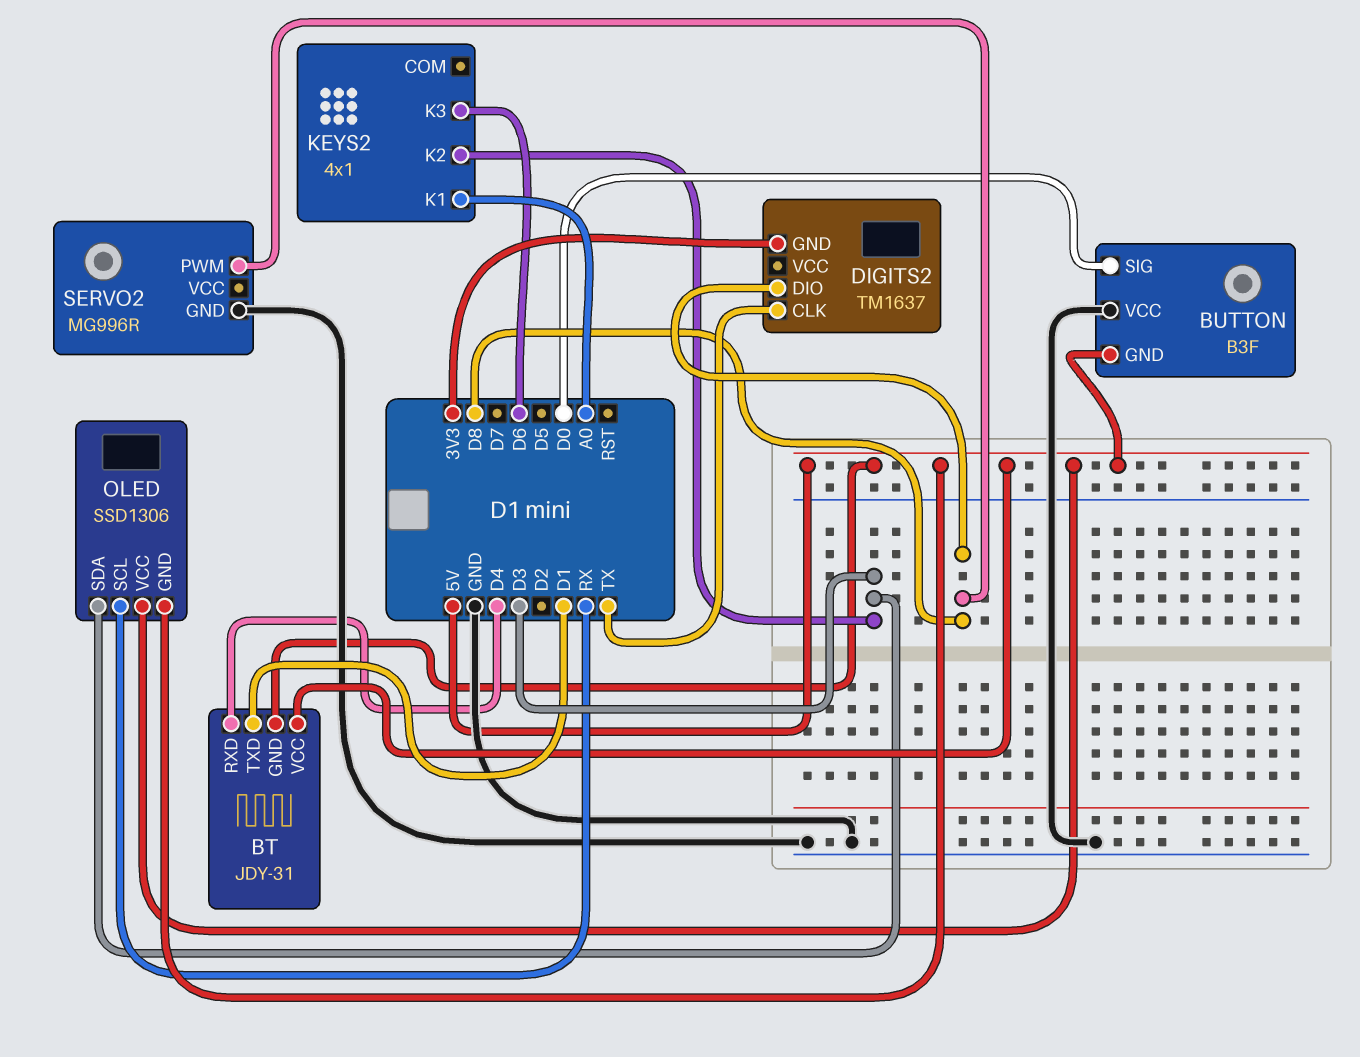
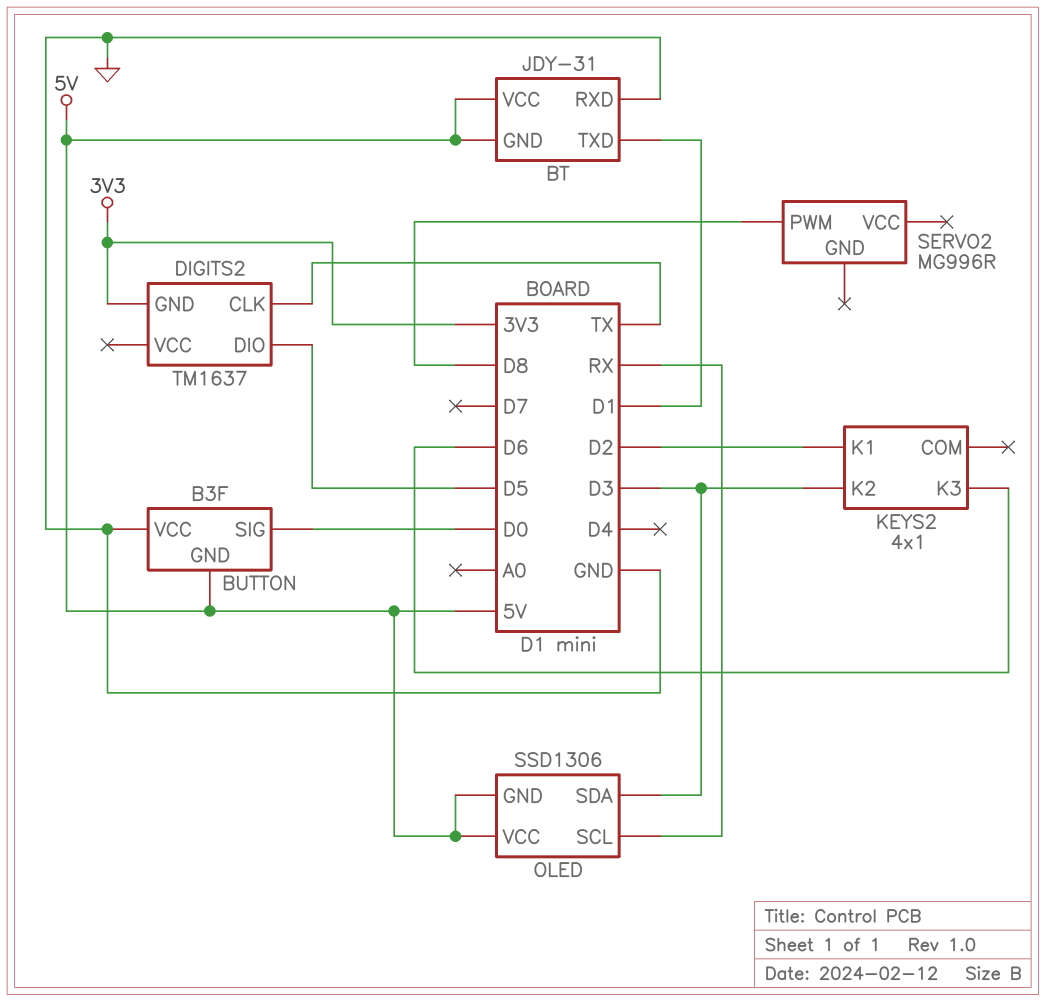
BT pin RXD: D4 -> GND
DIGITS2 pin DIO: D8 -> D5
KEYS2 pin K1: A0 -> D2
SERVO2 pin GND: GND -> none

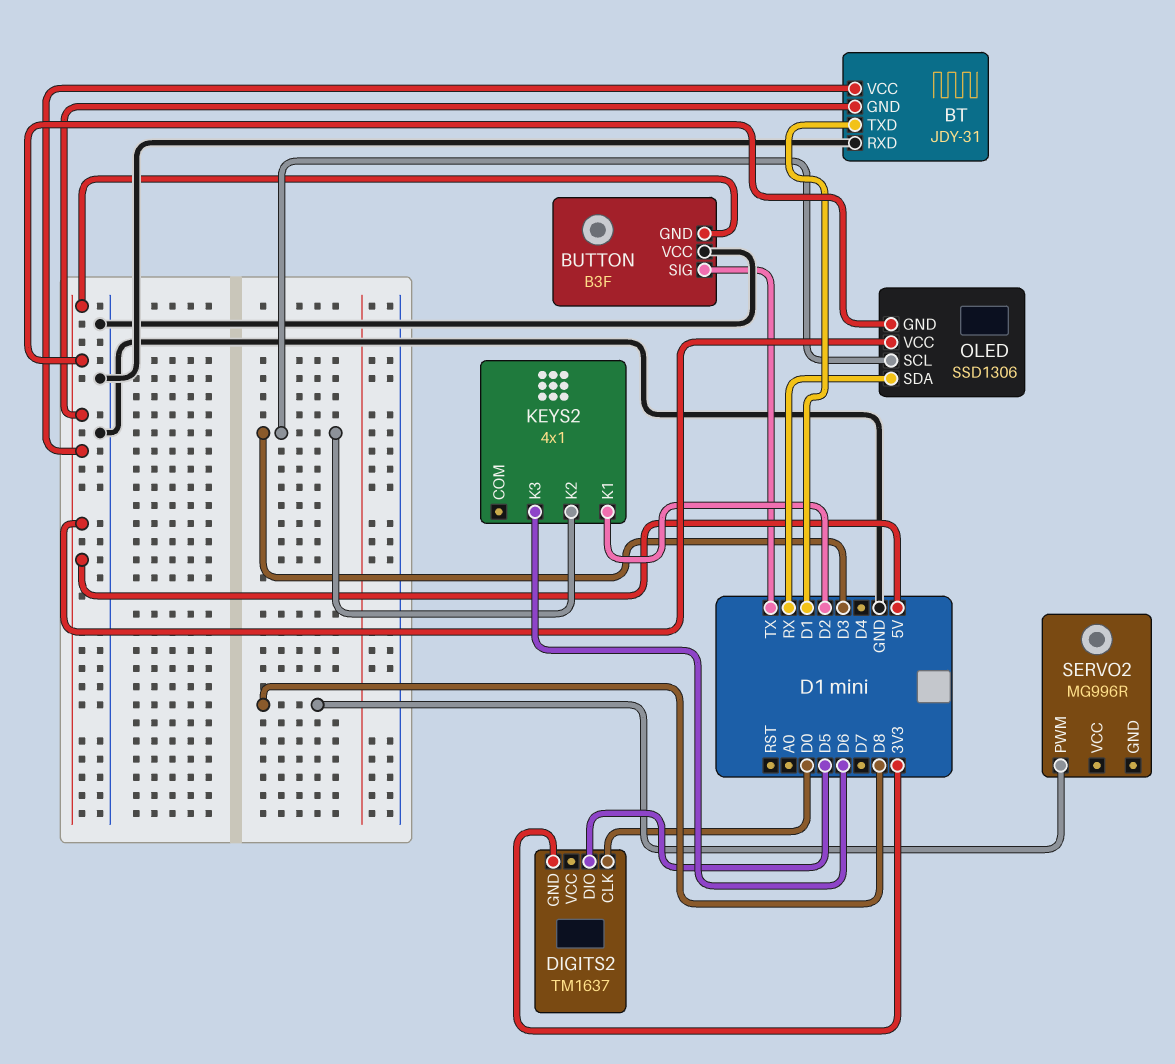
BUTTON pin SIG: D0 -> TX
DIGITS2 pin CLK: TX -> D0
OLED pin SCL: RX -> D3
OLED pin SDA: D3 -> RX

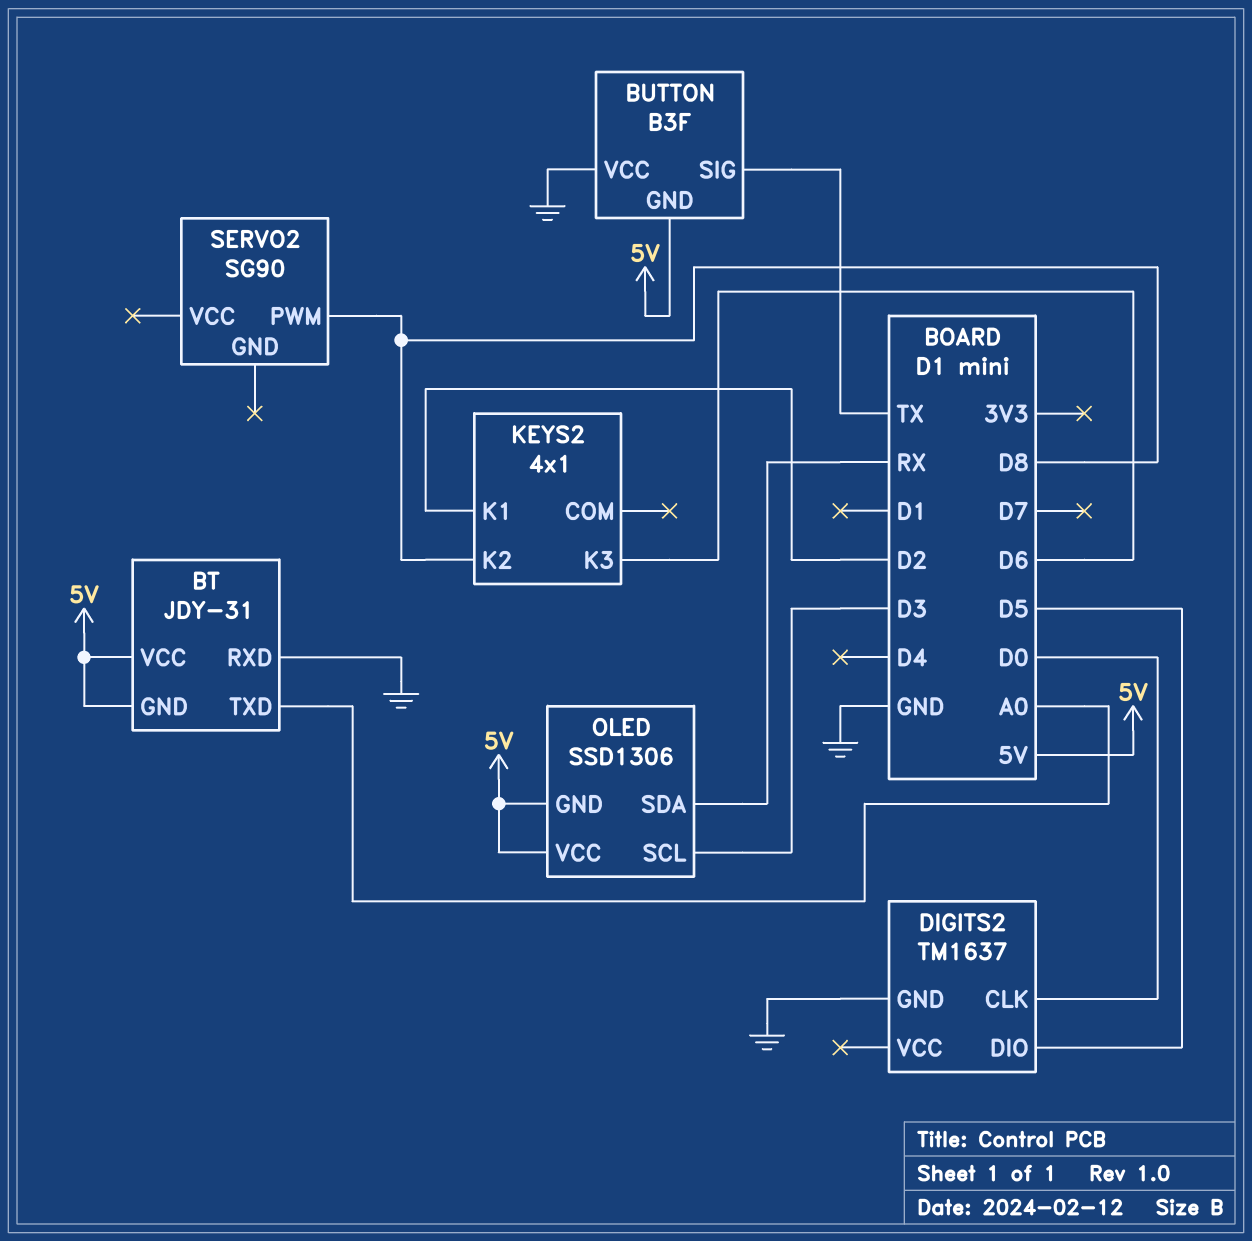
BT pin TXD: D1 -> A0
DIGITS2 pin GND: 3V3 -> GND
KEYS2 pin K2: D3 -> D8
SERVO2: MG996R -> SG90

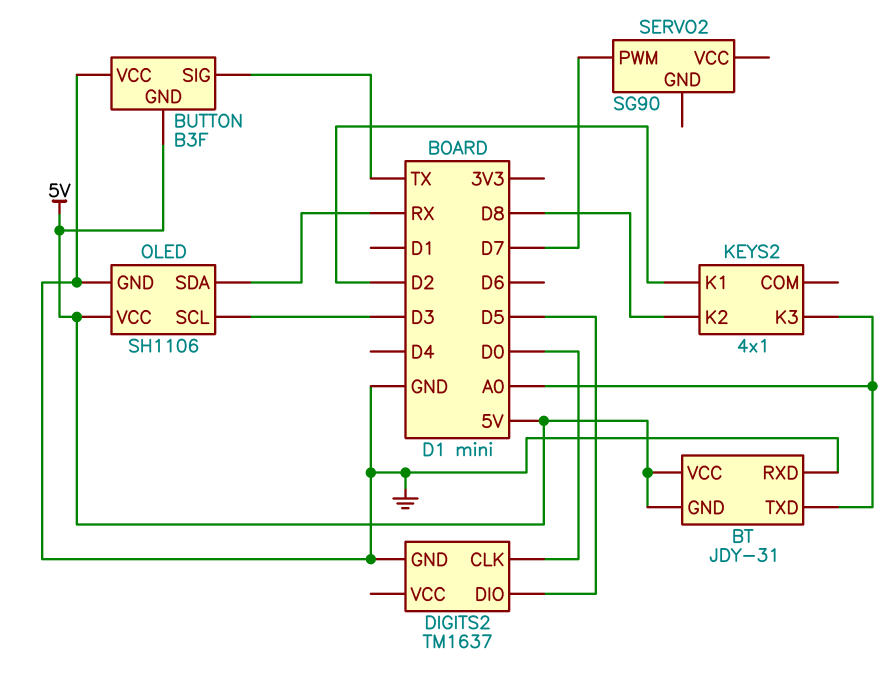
KEYS2 pin K3: D6 -> A0
OLED: SSD1306 -> SH1106
OLED pin GND: 5V -> GND
SERVO2 pin PWM: D8 -> D7

